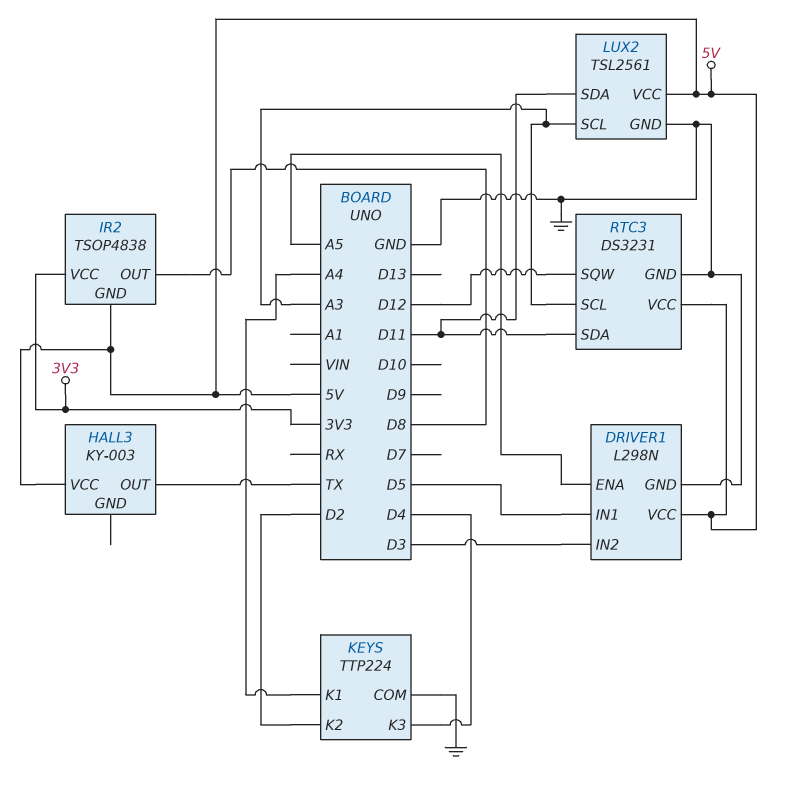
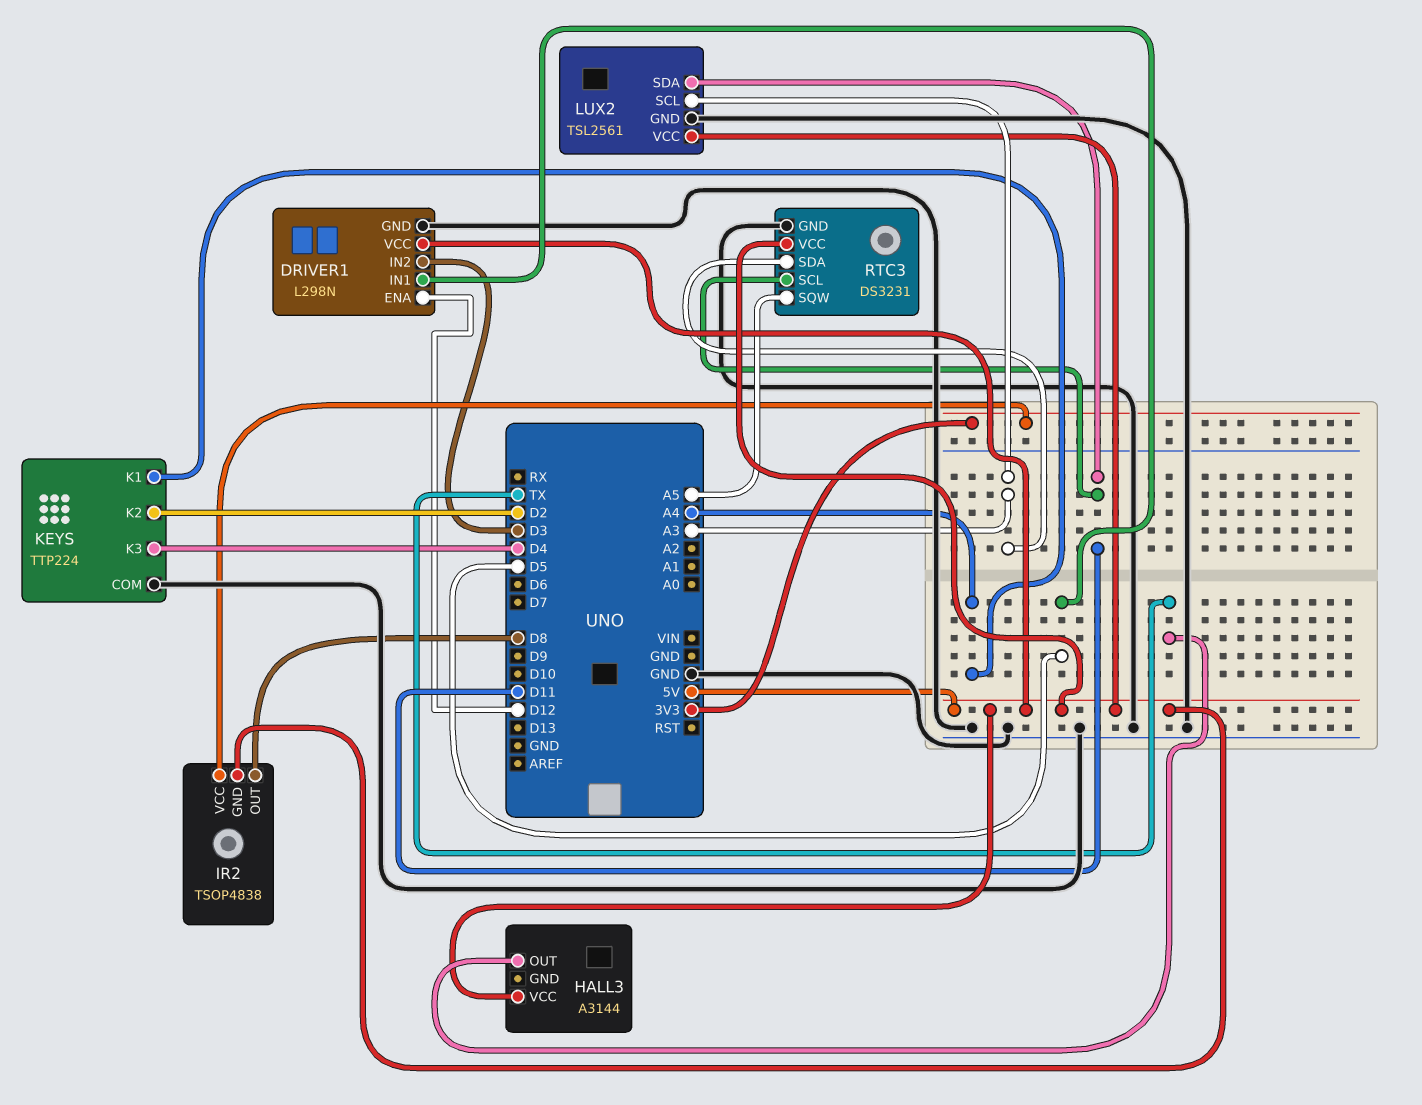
DRIVER1 pin ENA: A5 -> D12
HALL3: KY-003 -> A3144
RTC3 pin SCL: A3 -> D11
RTC3 pin SDA: D11 -> A3
RTC3 pin SQW: D12 -> A5

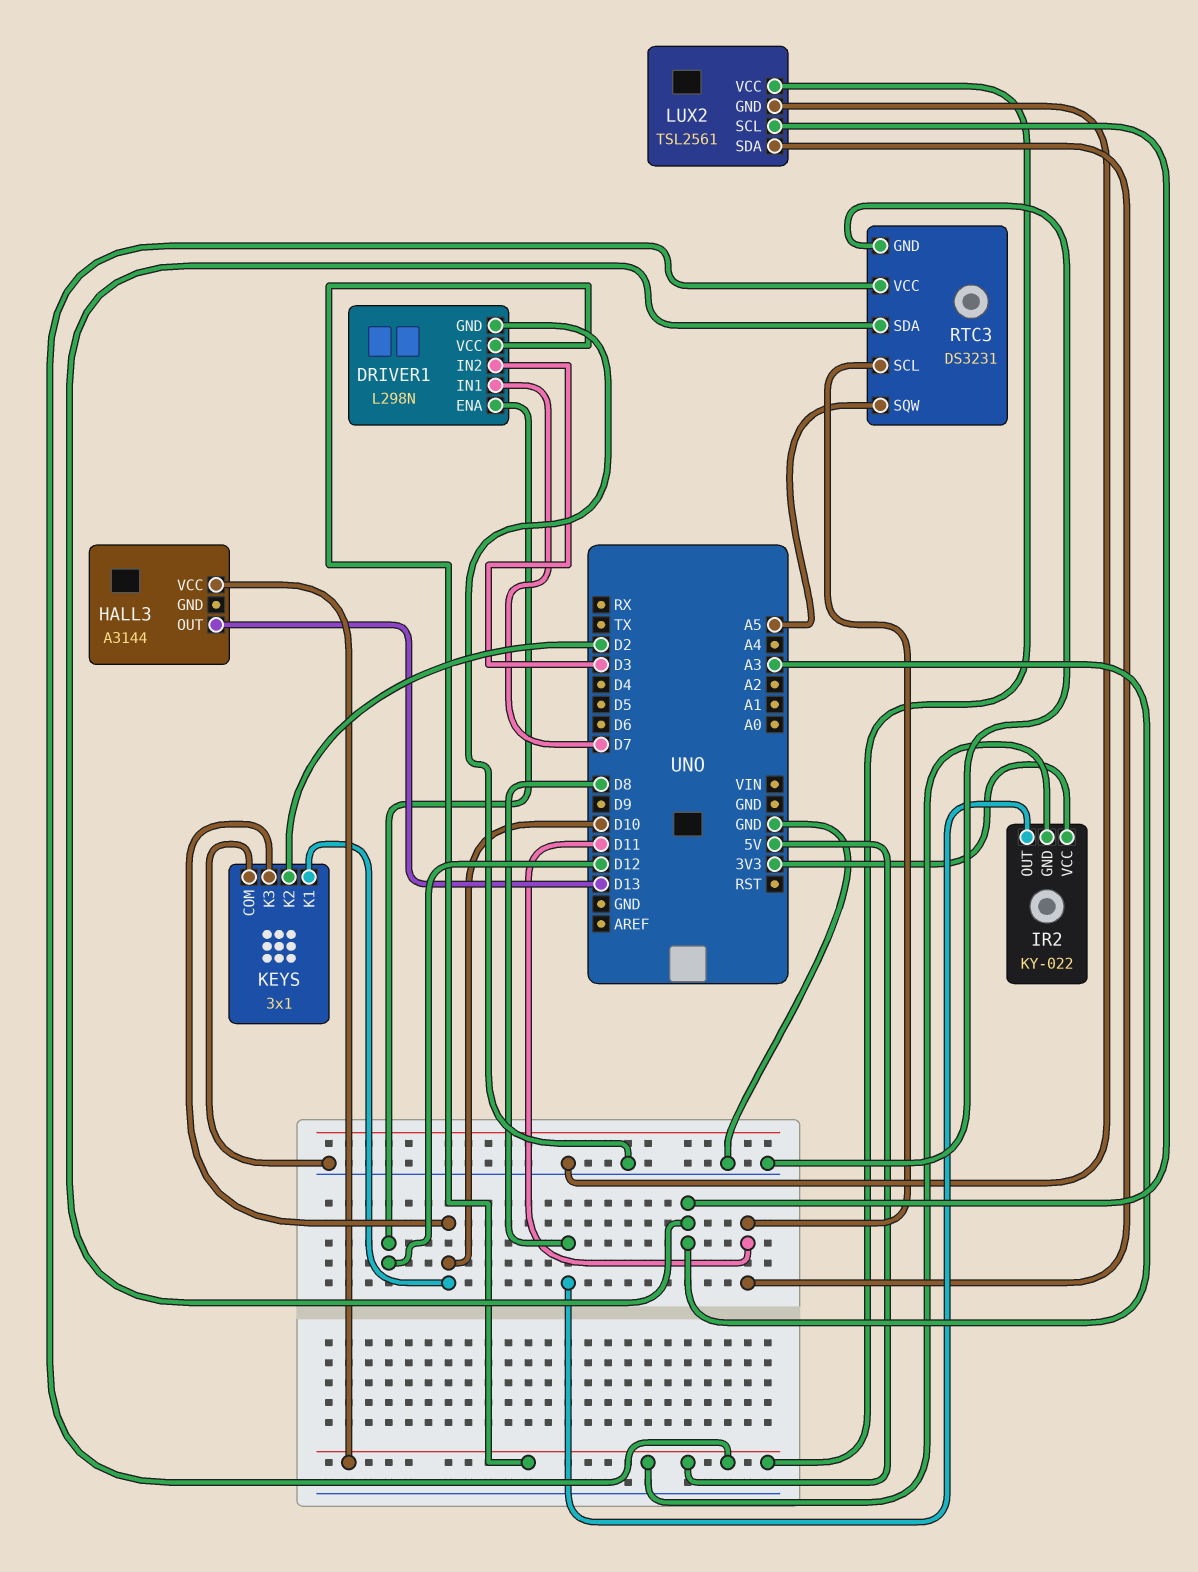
DRIVER1 pin IN1: D5 -> D7
HALL3 pin OUT: TX -> D13
IR2: TSOP4838 -> KY-022
KEYS: TTP224 -> 3x1
KEYS pin K1: A4 -> D10
KEYS pin K3: D4 -> D10

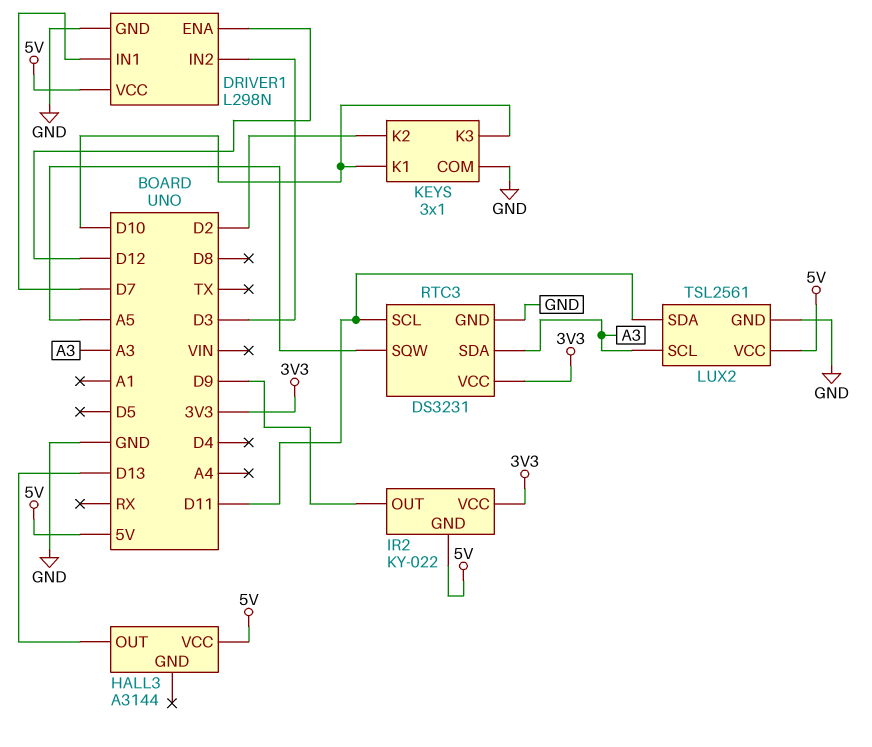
IR2 pin OUT: D8 -> D9
RTC3 pin VCC: 5V -> 3V3

